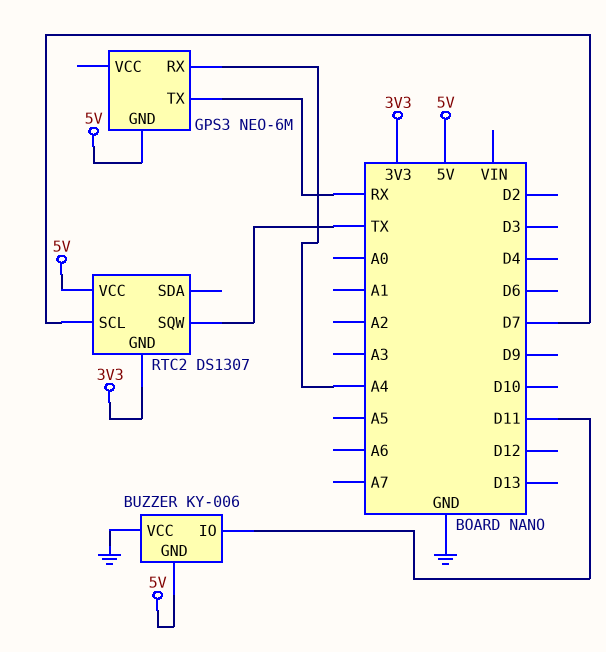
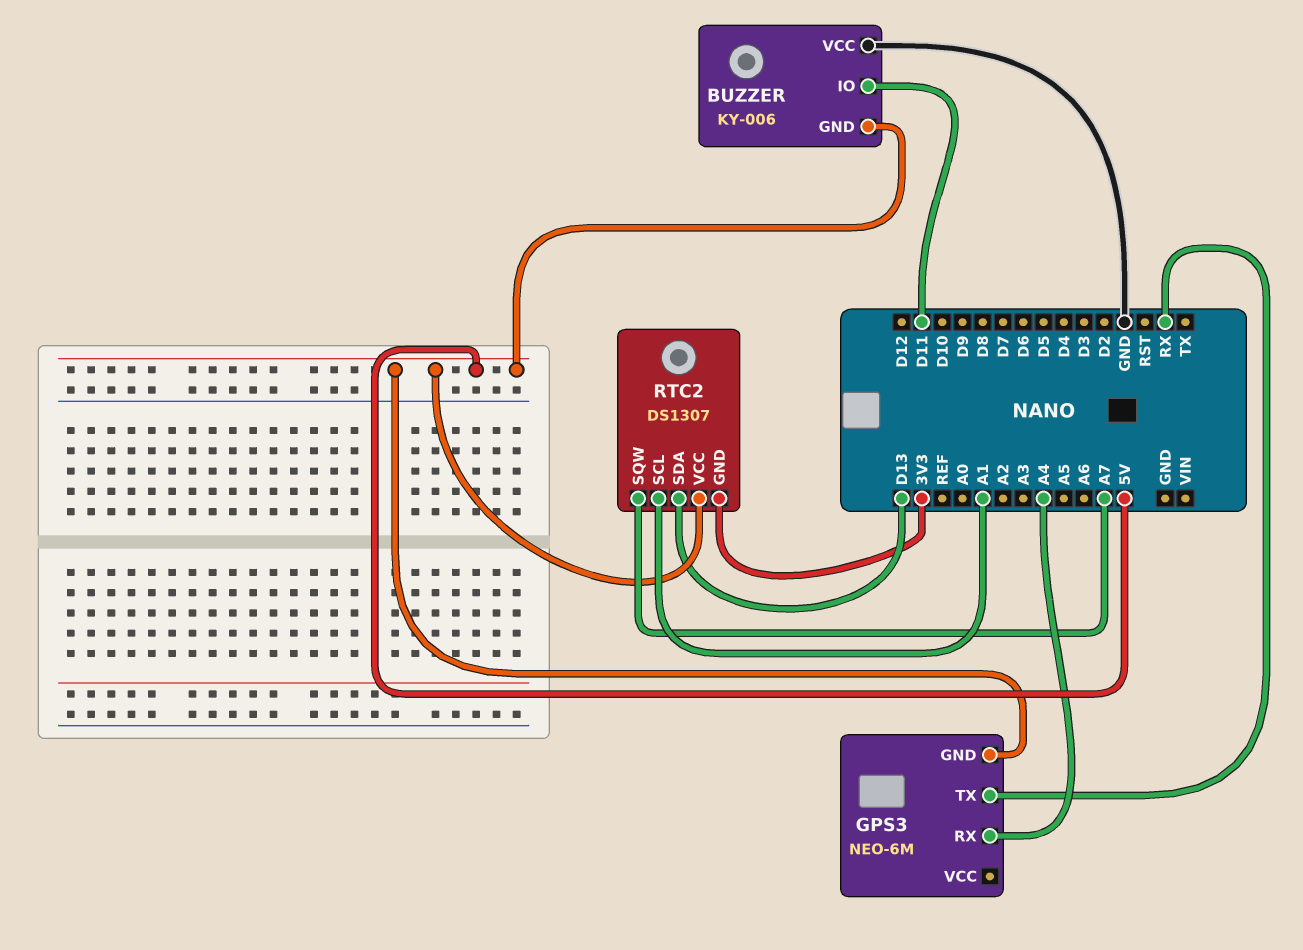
RTC2 pin SCL: D7 -> A1
RTC2 pin SDA: none -> D13
RTC2 pin SQW: TX -> A7

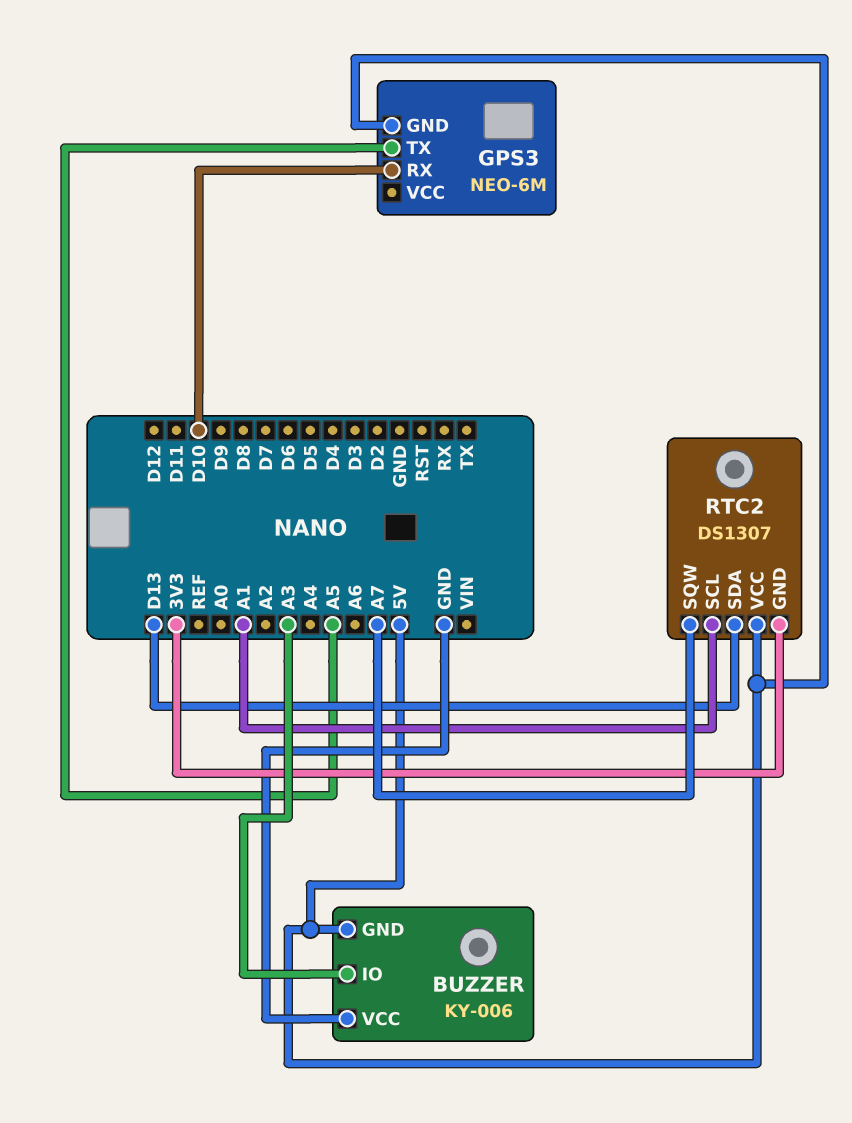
BUZZER pin IO: D11 -> A3
GPS3 pin RX: A4 -> D10
GPS3 pin TX: RX -> A5

